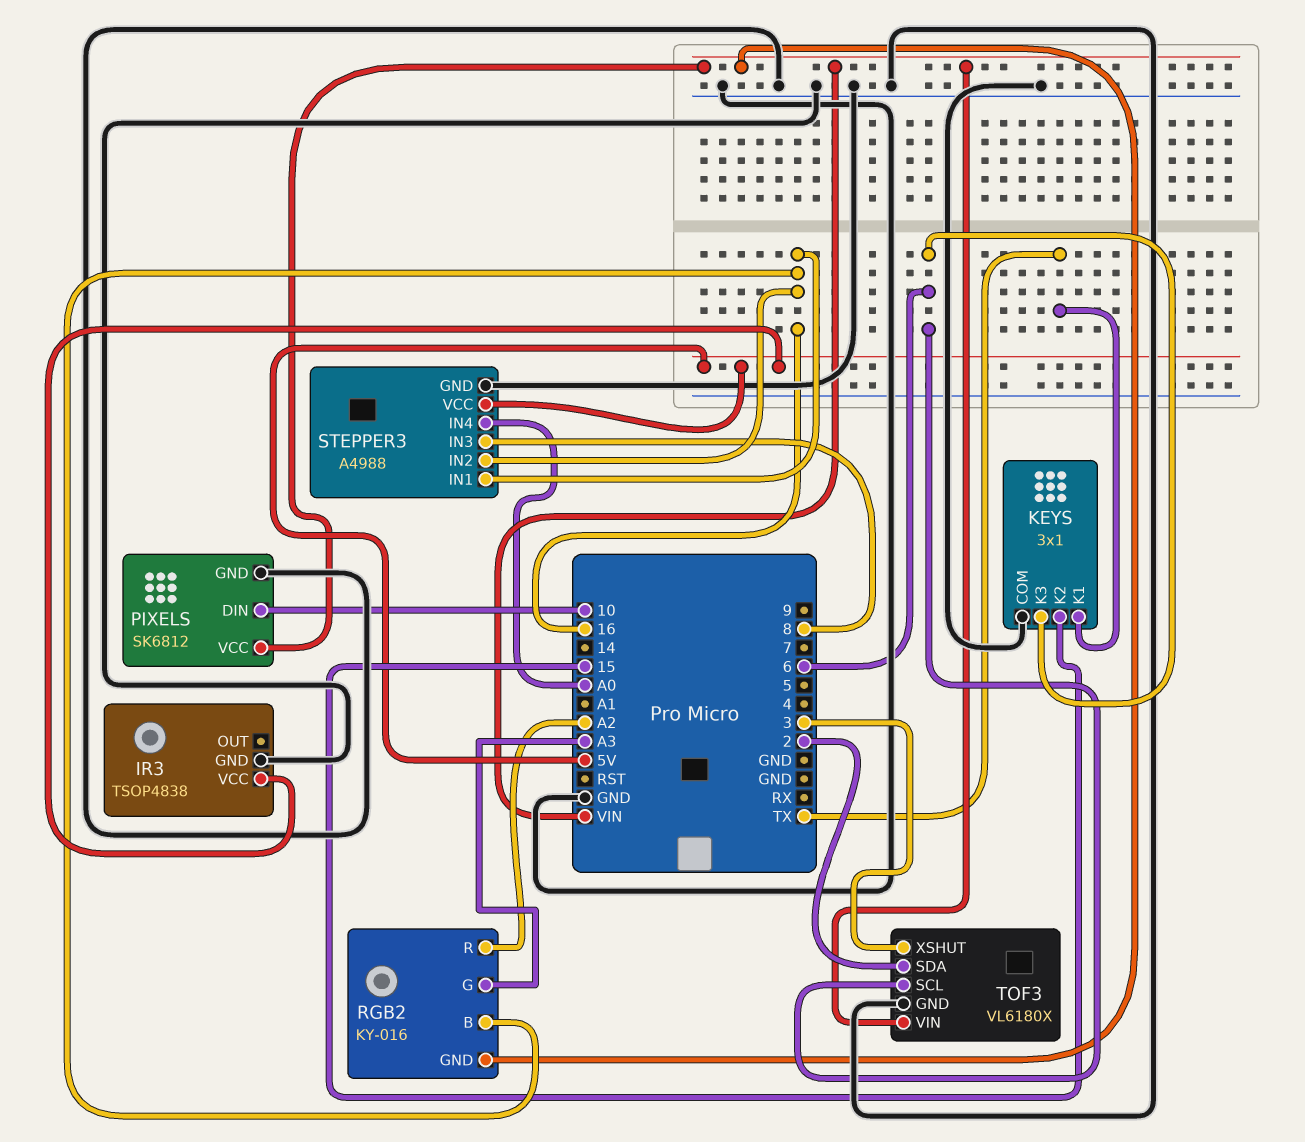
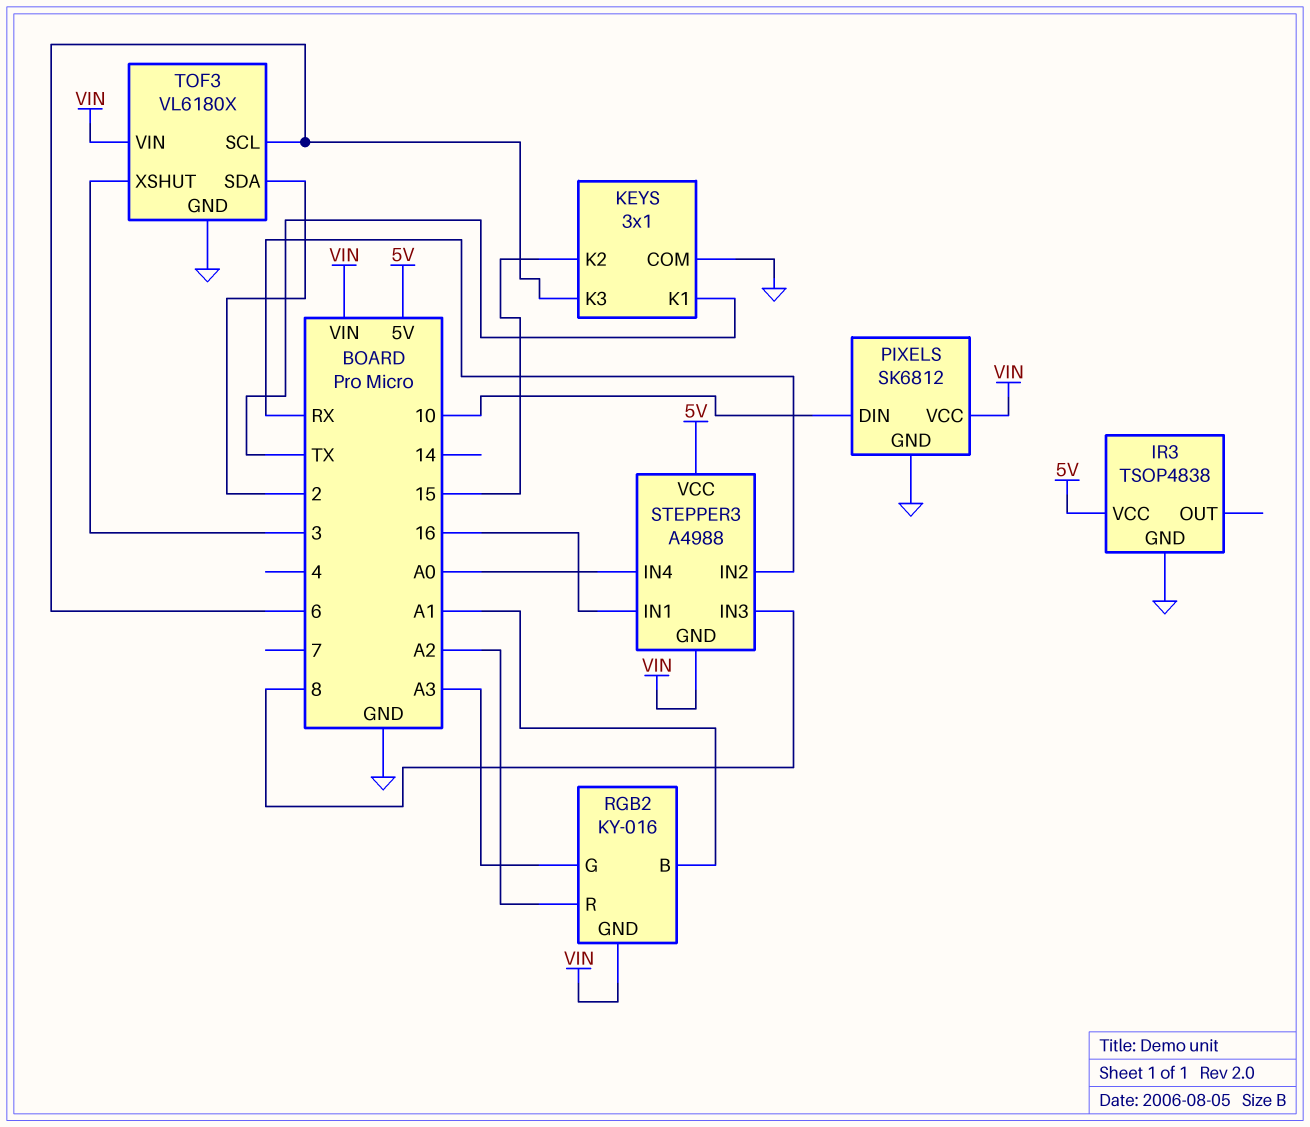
RGB2 pin B: 16 -> A1
STEPPER3 pin GND: GND -> VIN
STEPPER3 pin IN2: 16 -> RX

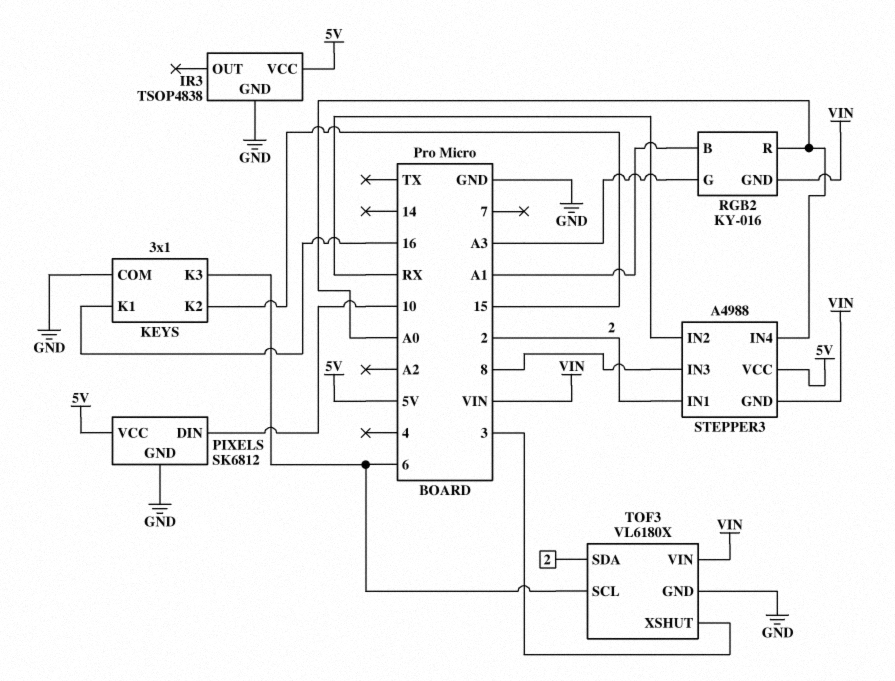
KEYS pin K1: TX -> 16
PIXELS pin VCC: VIN -> 5V
RGB2 pin R: A2 -> A0
STEPPER3 pin IN1: 16 -> 2

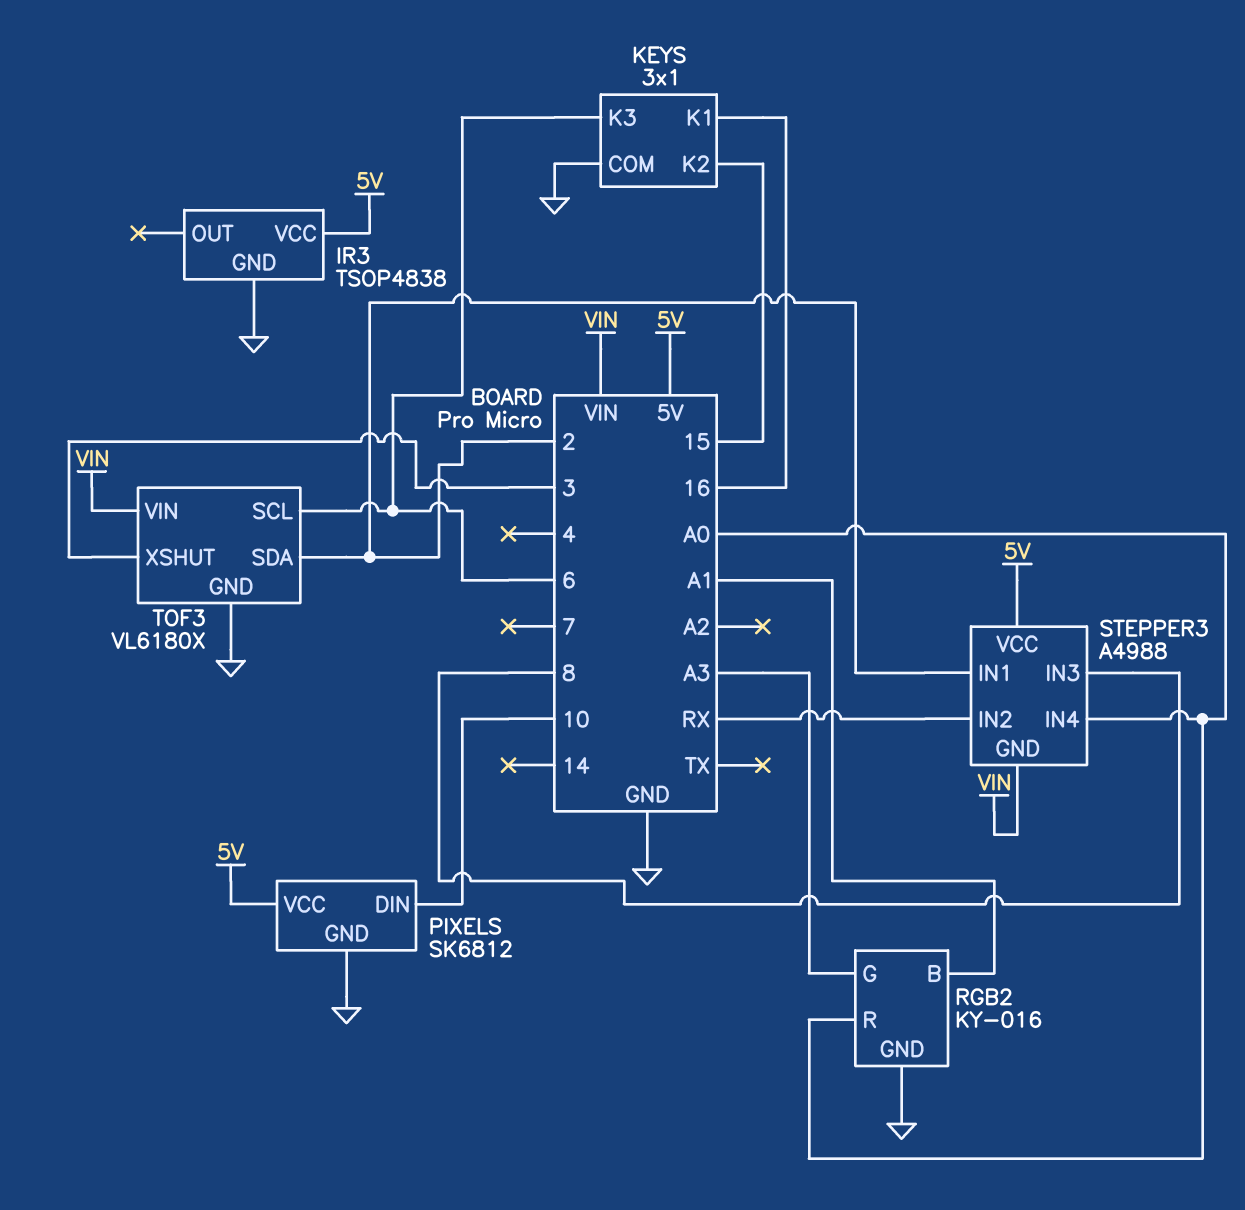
RGB2 pin GND: VIN -> GND

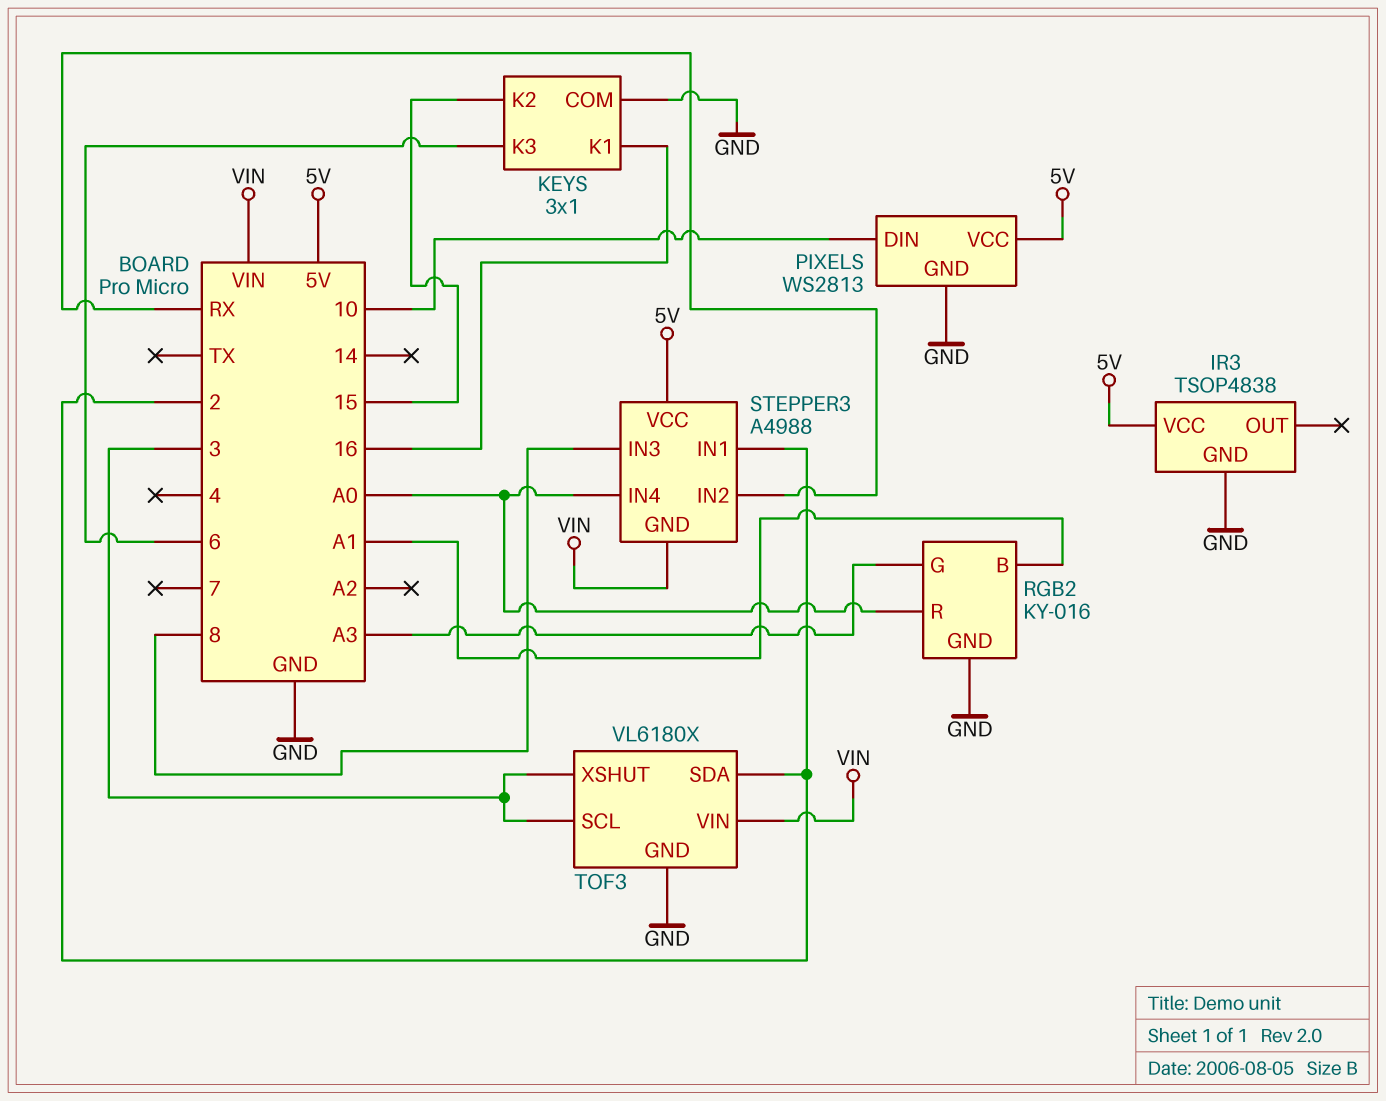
PIXELS: SK6812 -> WS2813
TOF3 pin SCL: 6 -> 3

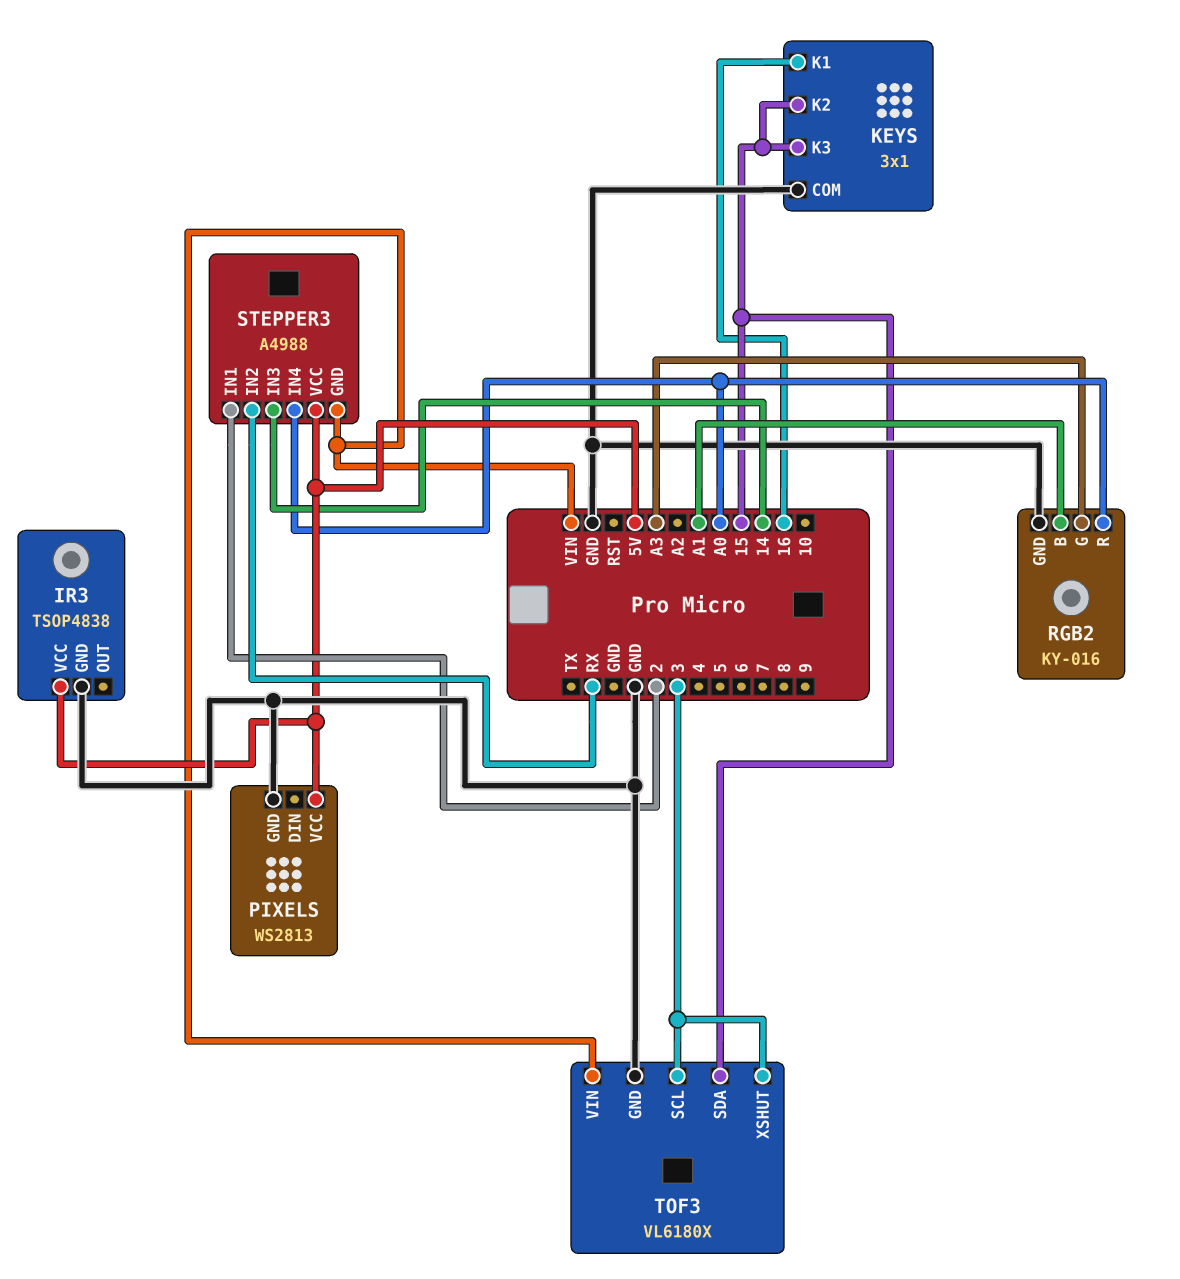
KEYS pin K3: 6 -> 15
PIXELS pin DIN: 10 -> none
STEPPER3 pin IN3: 8 -> 14
TOF3 pin SDA: 2 -> 15

